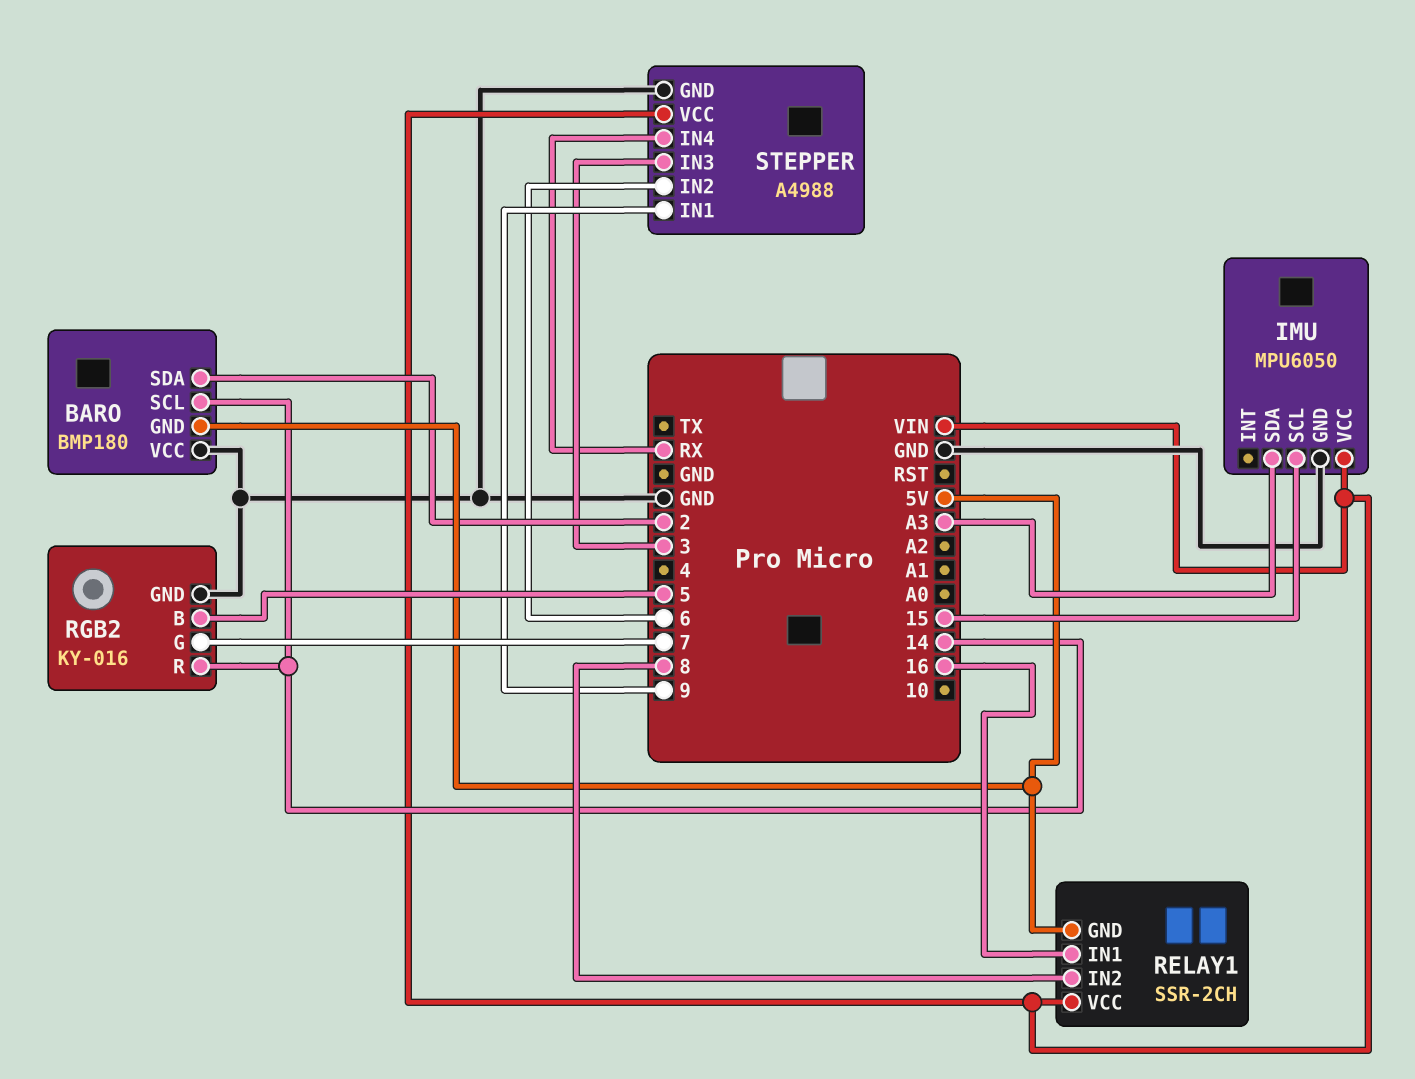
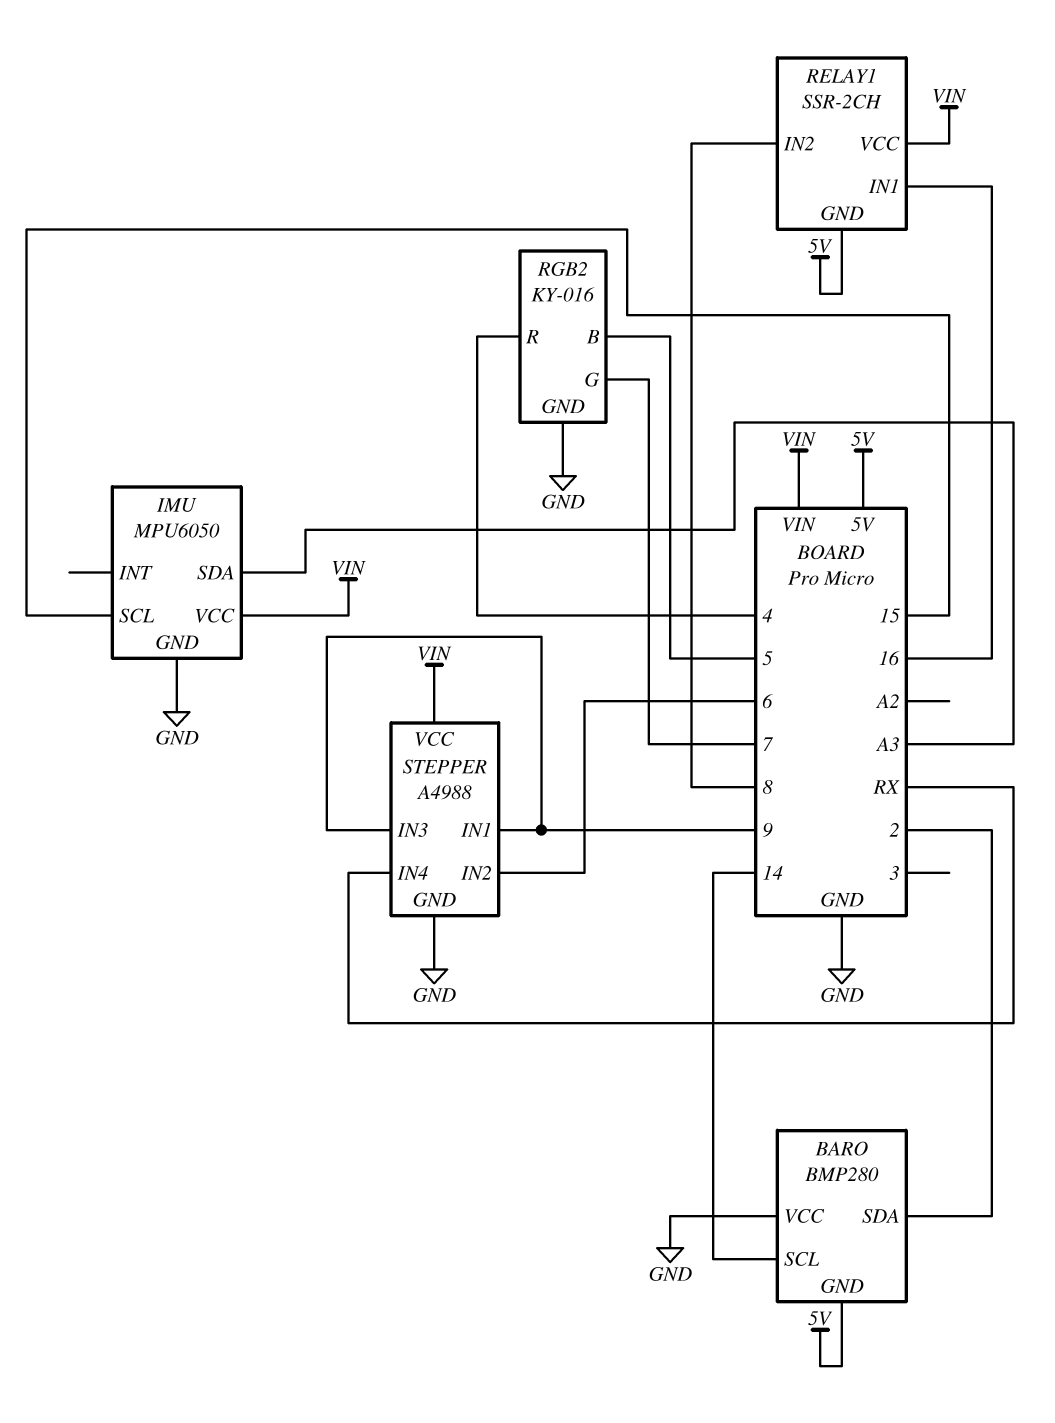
BARO: BMP180 -> BMP280
RGB2 pin R: 14 -> 4
STEPPER pin IN3: 3 -> 9

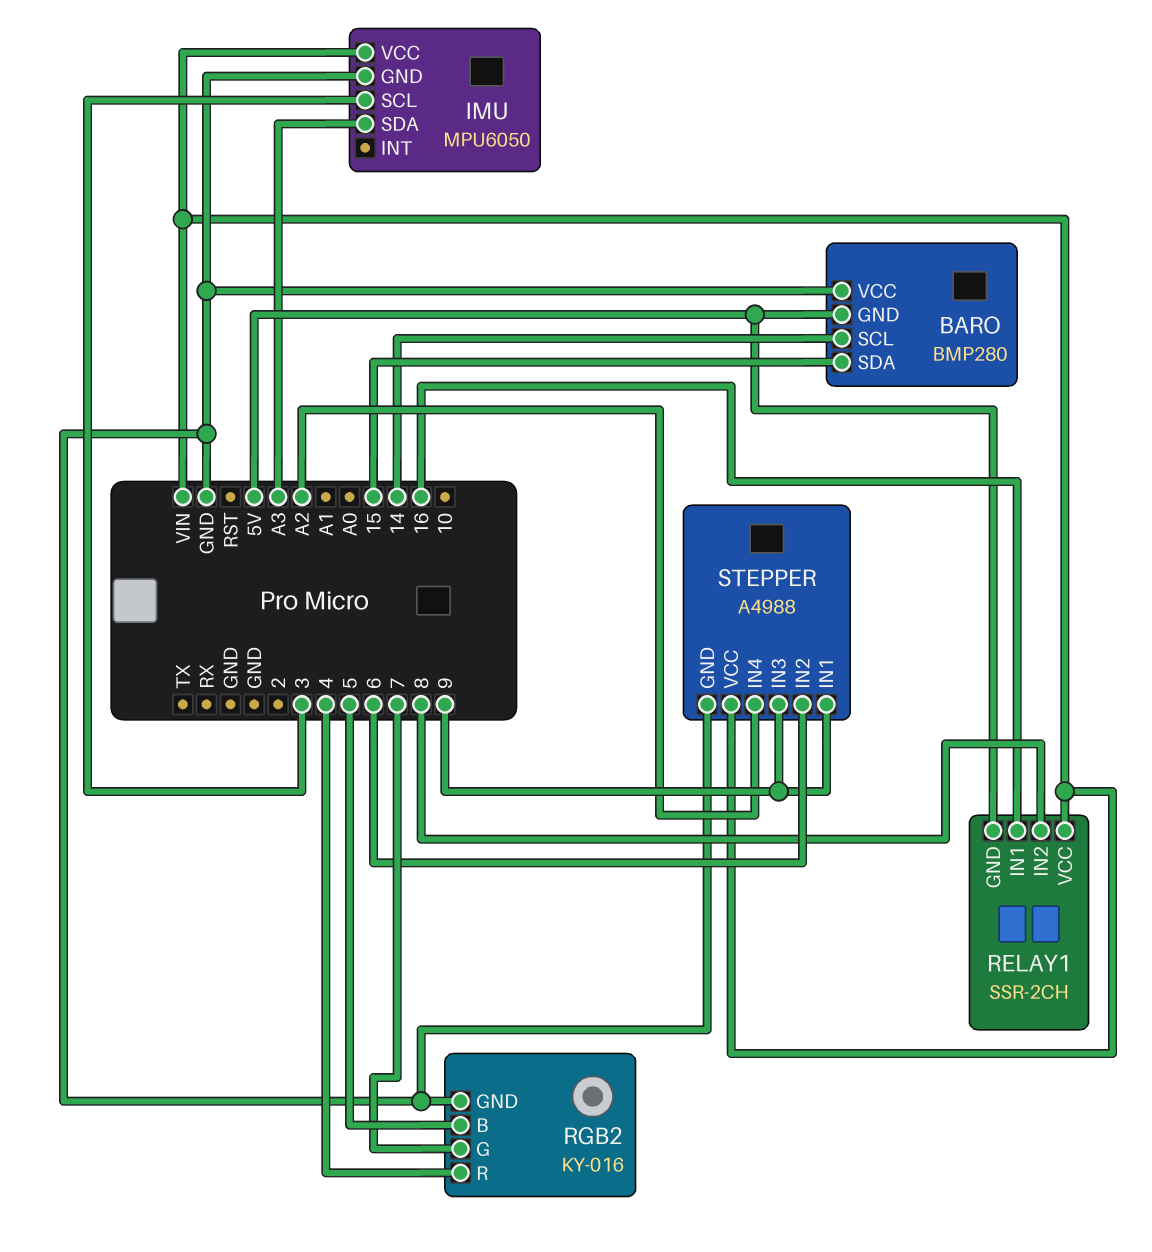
BARO pin SDA: 2 -> 15
IMU pin SCL: 15 -> 3
STEPPER pin IN4: RX -> A2

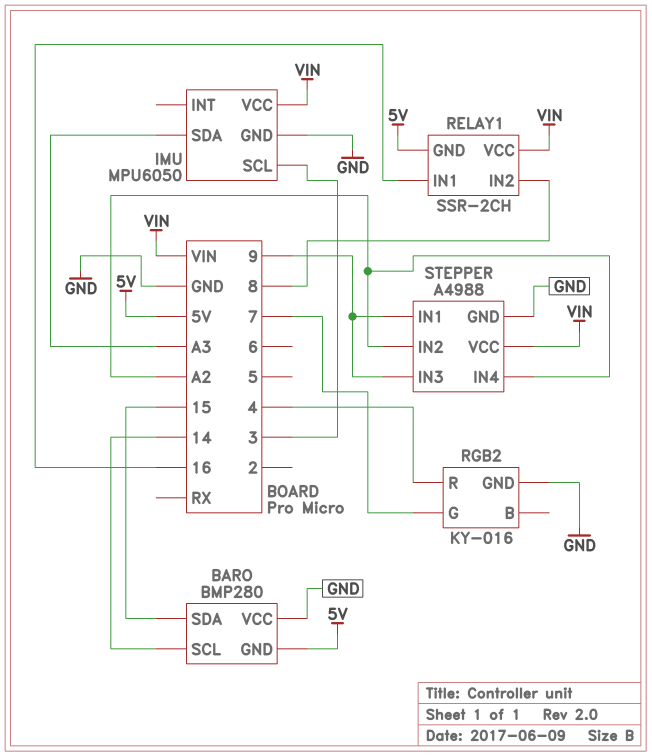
RGB2 pin B: 5 -> none
STEPPER pin IN2: 6 -> A2

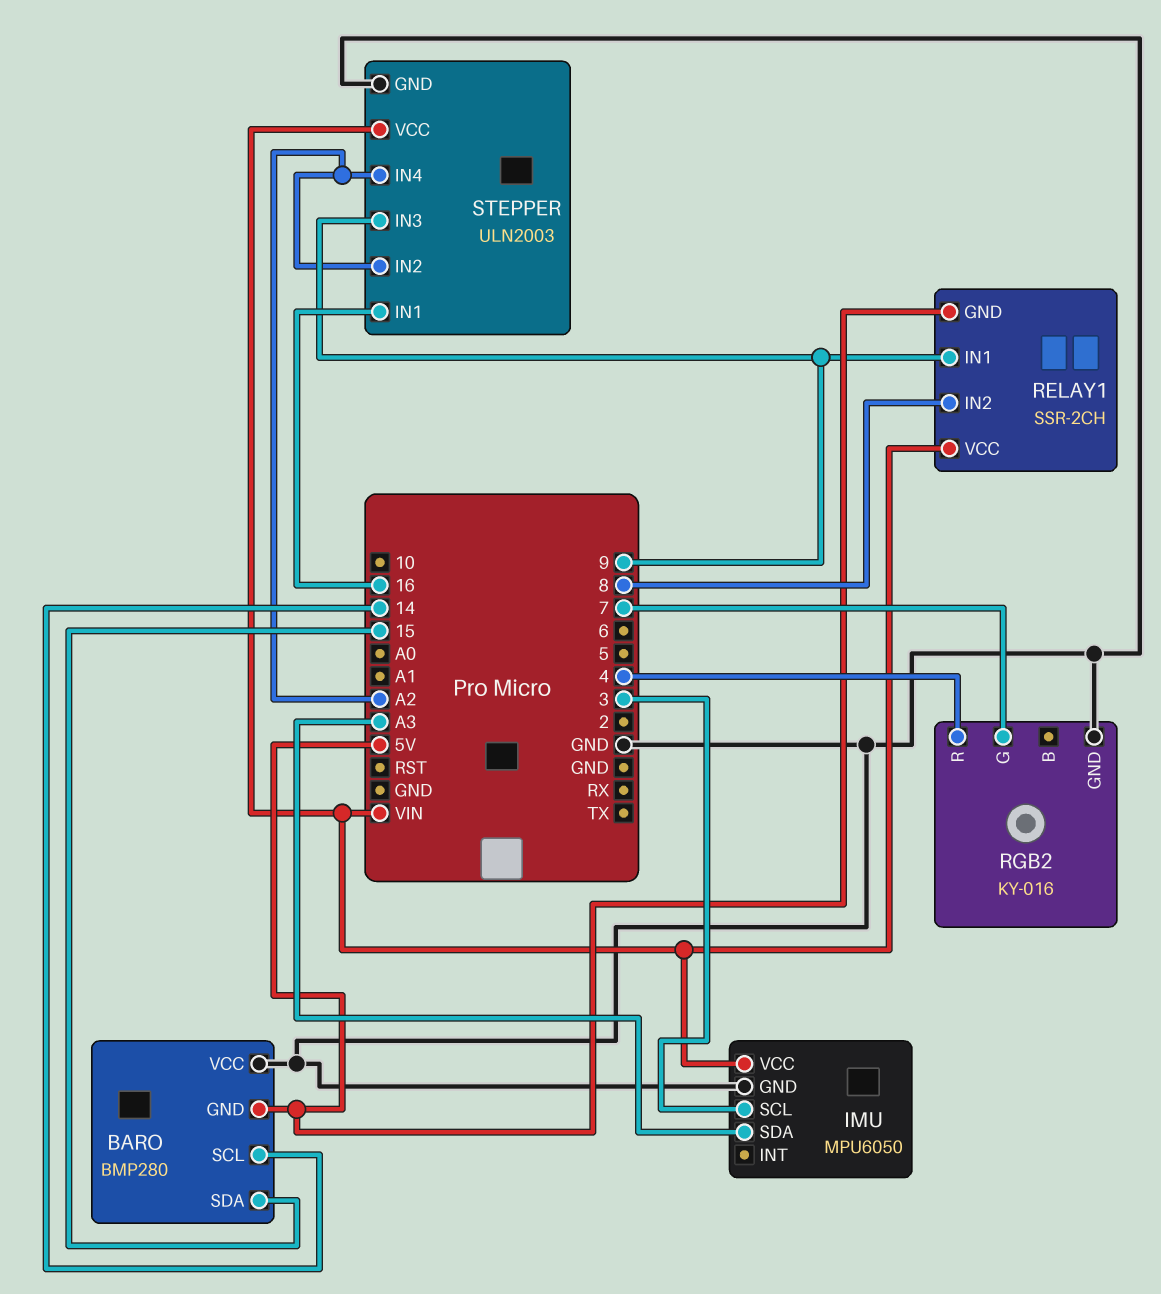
RELAY1 pin IN1: 16 -> 9
STEPPER: A4988 -> ULN2003
STEPPER pin IN1: 9 -> 16

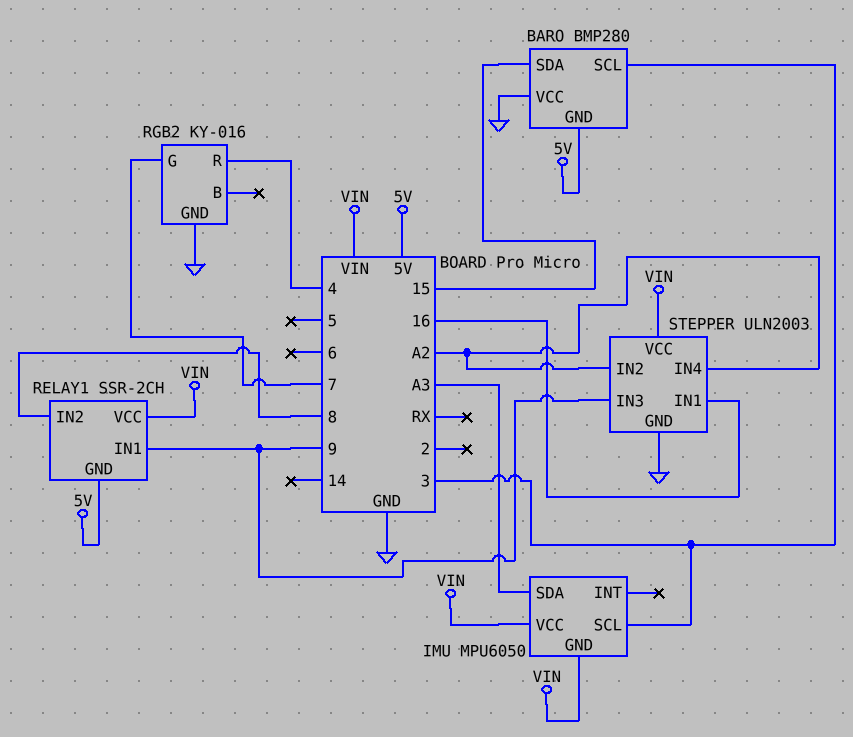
BARO pin SCL: 14 -> 3
IMU pin GND: GND -> VIN

